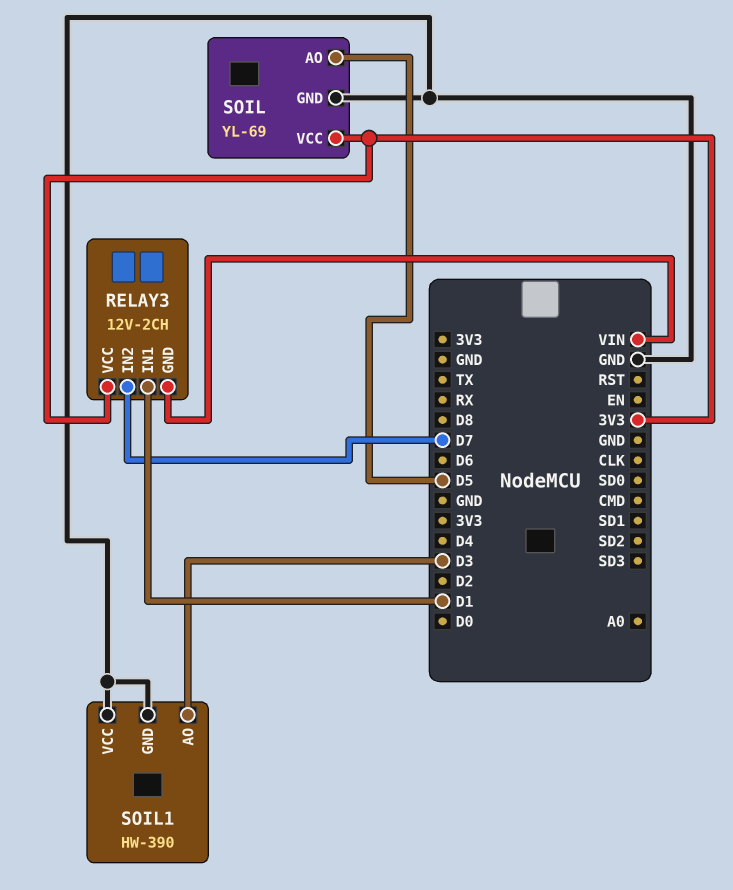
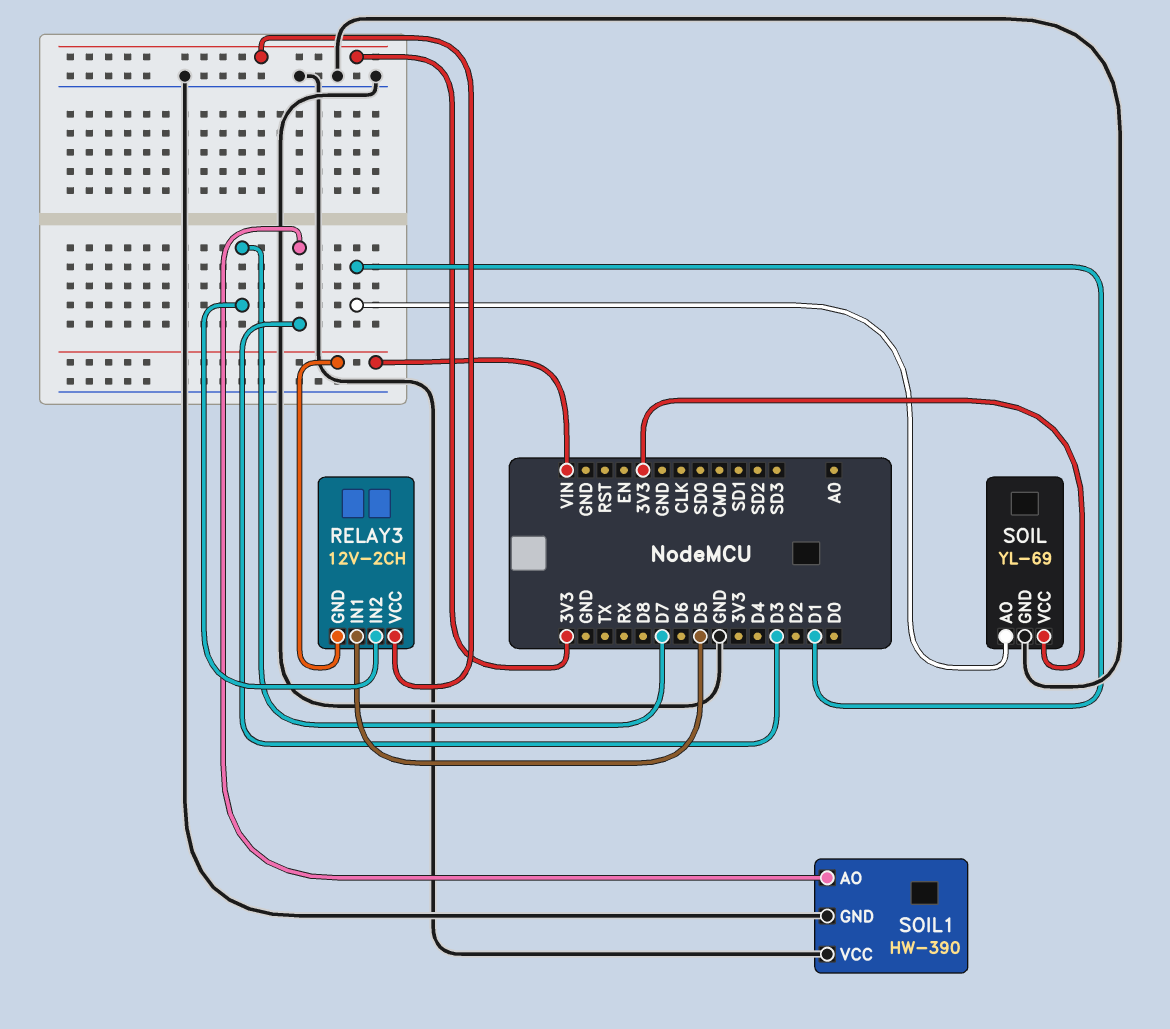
RELAY3 pin IN1: D1 -> D5
SOIL pin AO: D5 -> D1

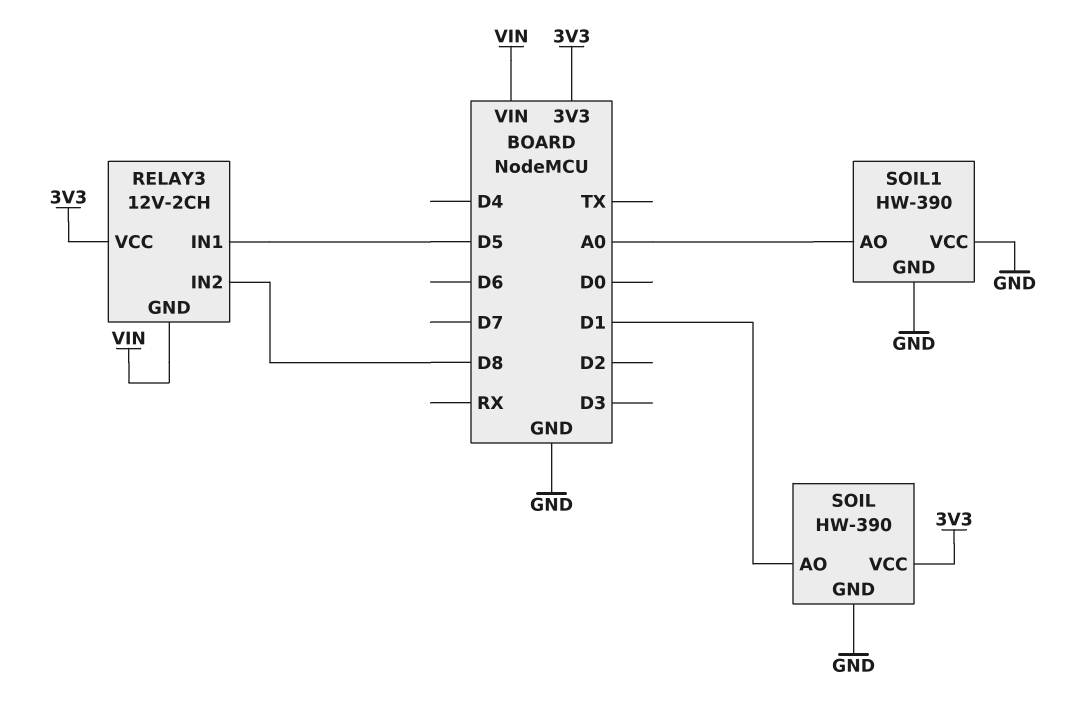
RELAY3 pin IN2: D7 -> D8
SOIL: YL-69 -> HW-390
SOIL1 pin AO: D3 -> A0

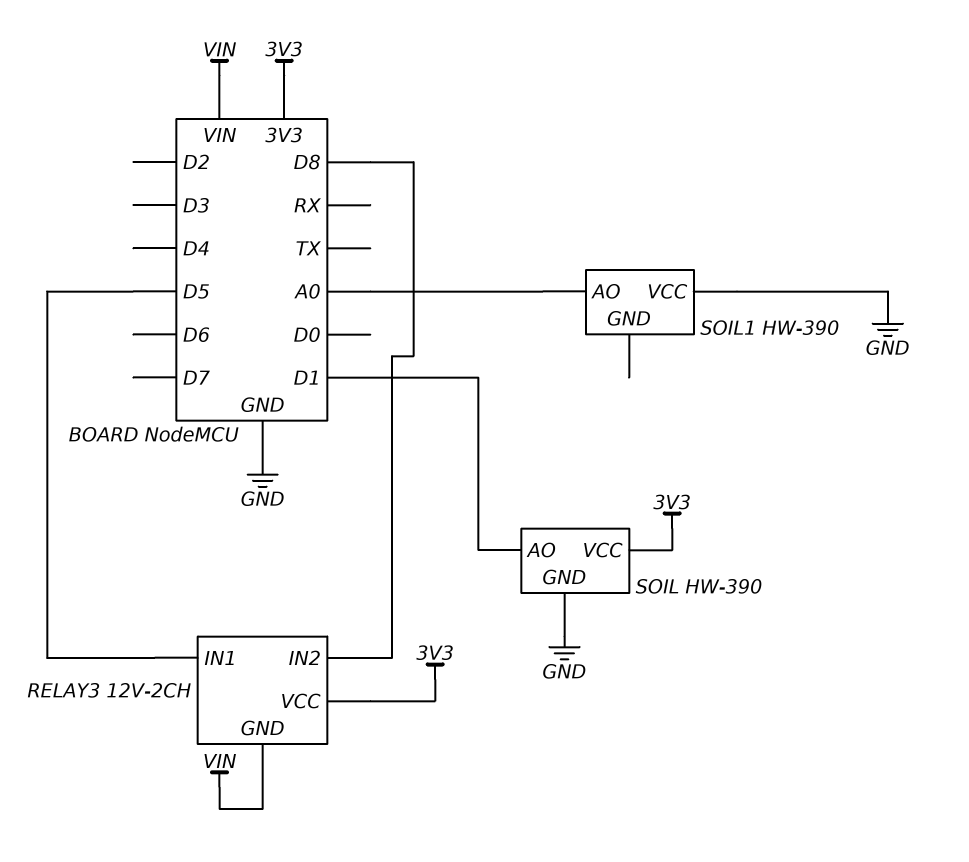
SOIL1 pin GND: GND -> none

